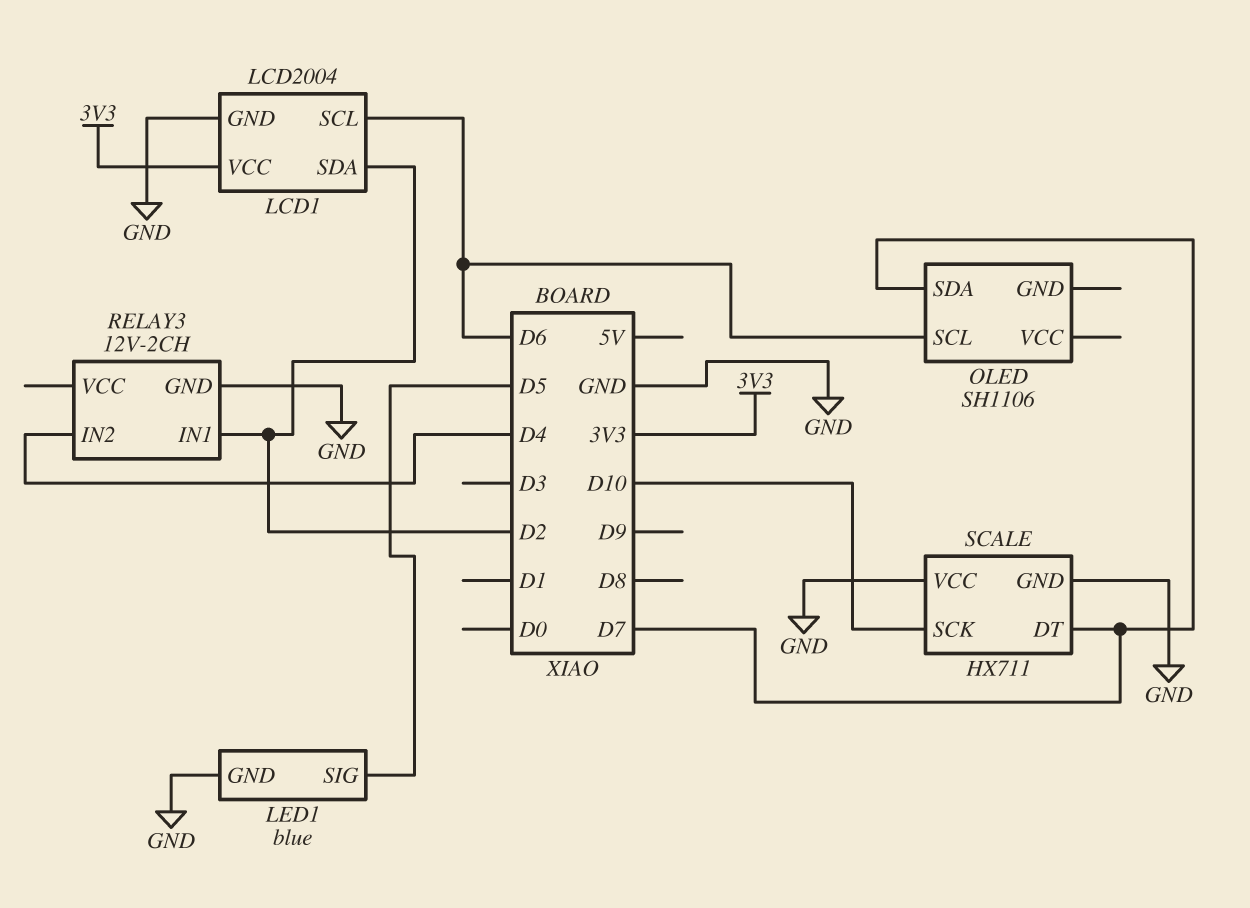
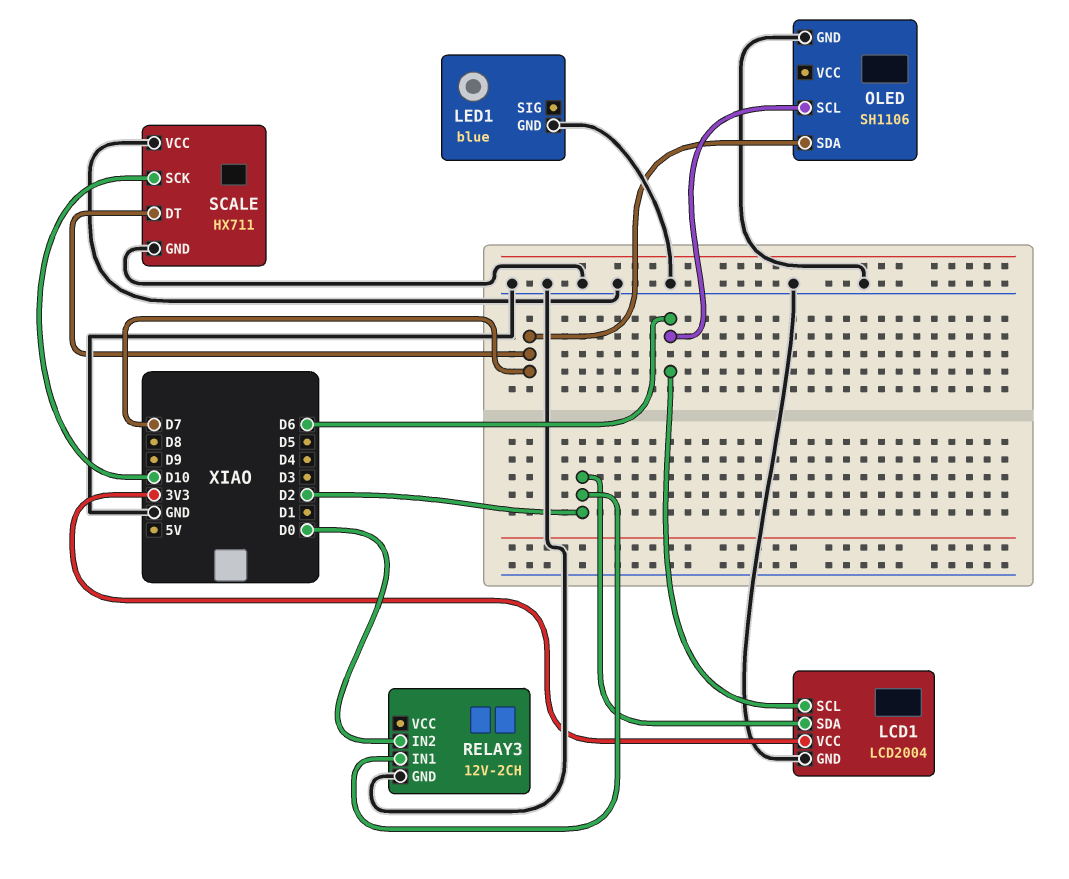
LED1 pin SIG: D5 -> none
OLED pin GND: none -> GND
RELAY3 pin IN2: D4 -> D0

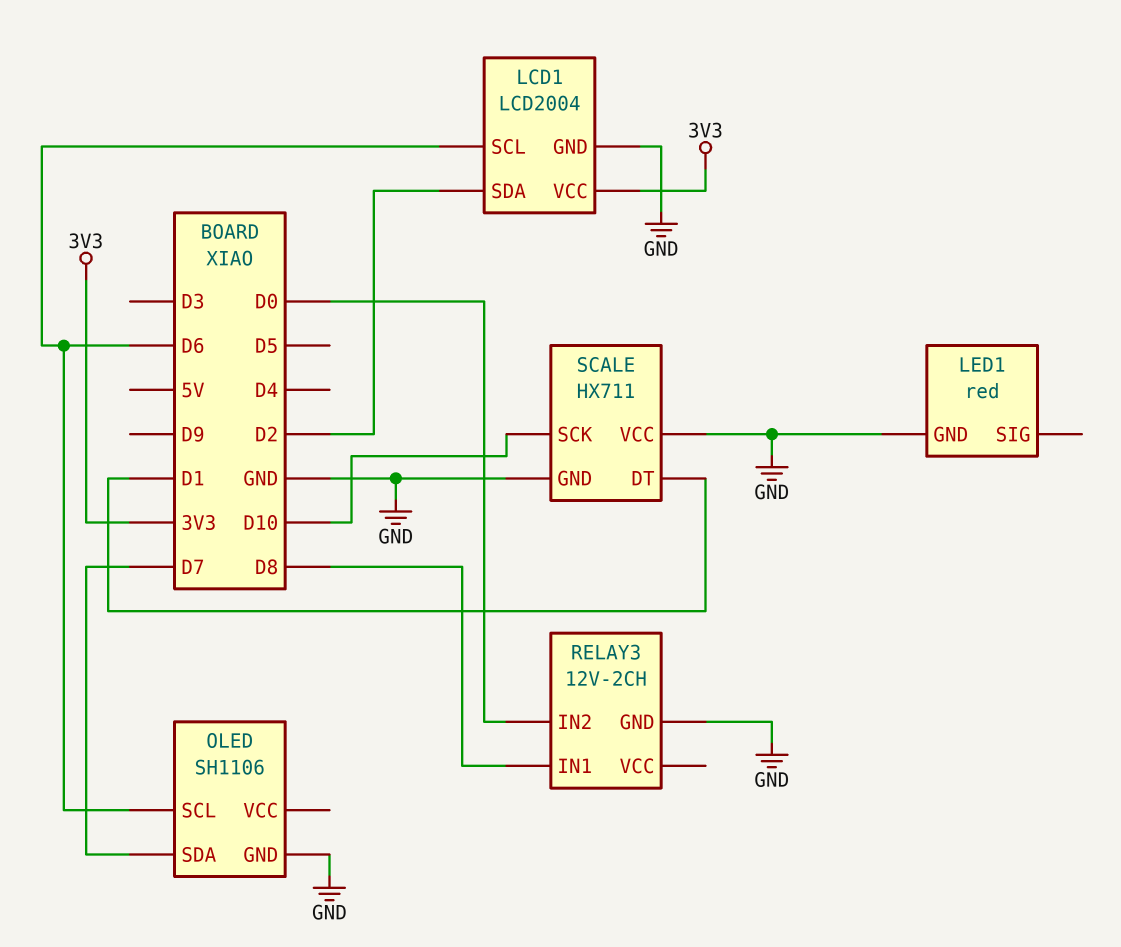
LED1: blue -> red
RELAY3 pin IN1: D2 -> D8
SCALE pin DT: D7 -> D1

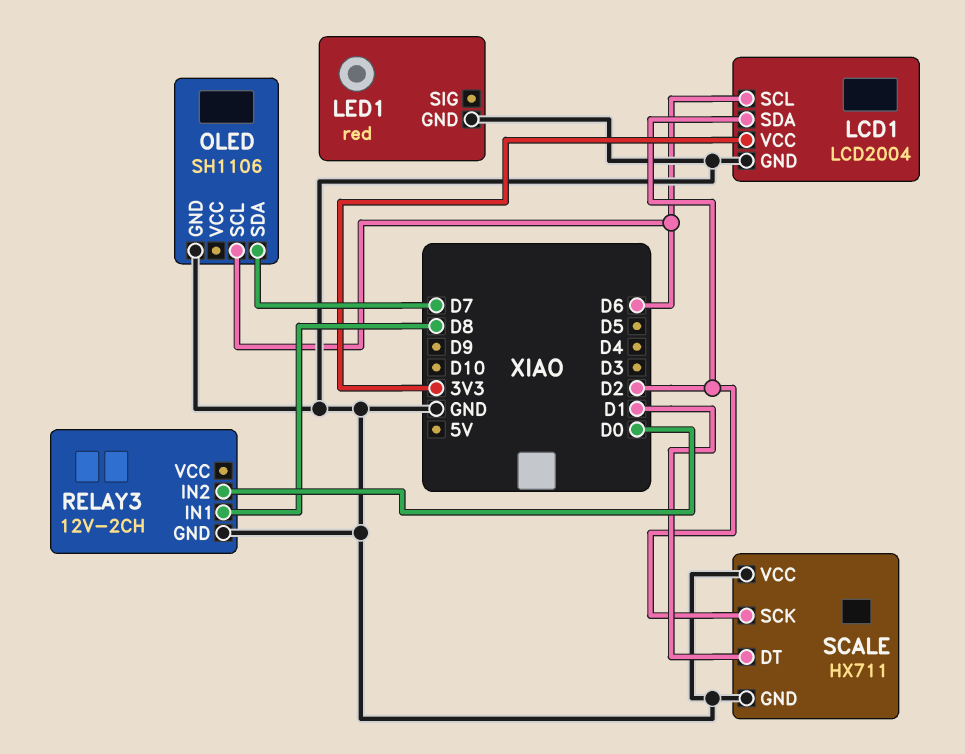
SCALE pin SCK: D10 -> D2

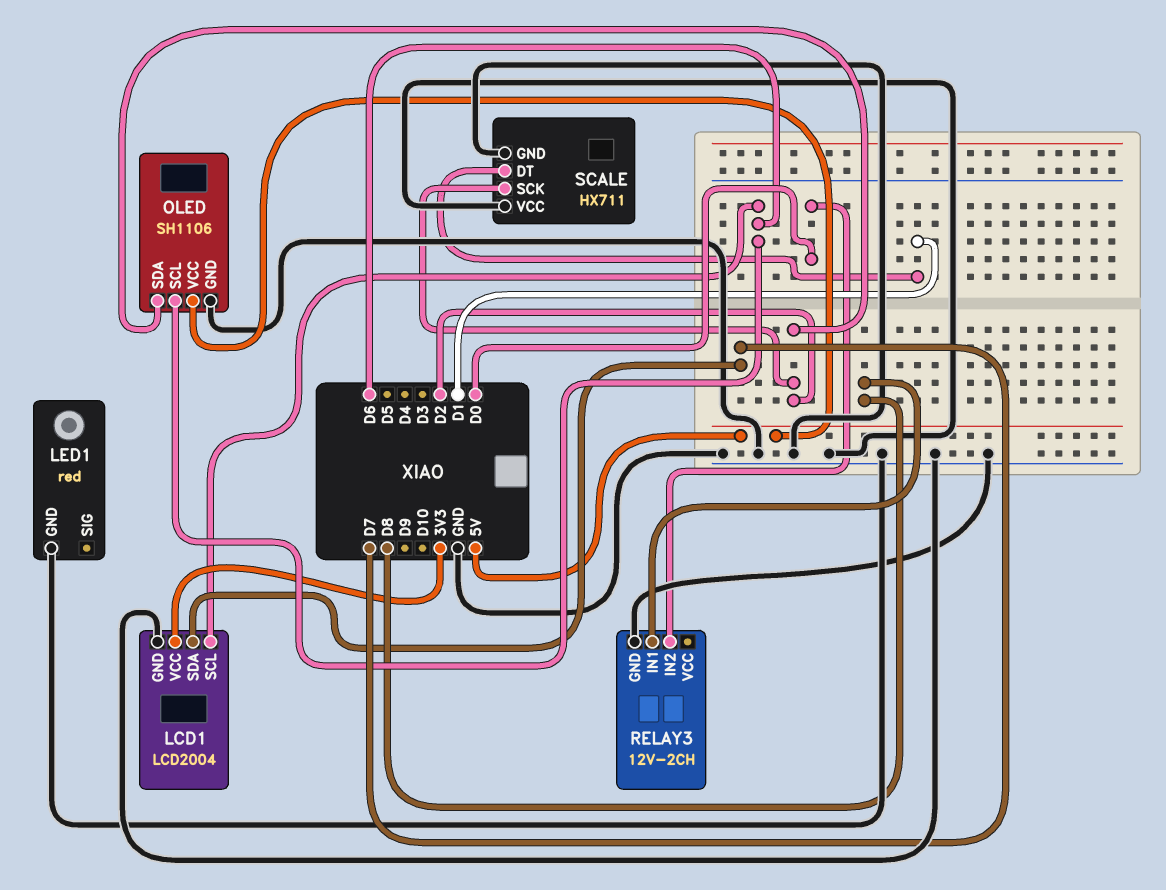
LCD1 pin SDA: D2 -> D7
OLED pin SDA: D7 -> D2
OLED pin VCC: none -> 5V

